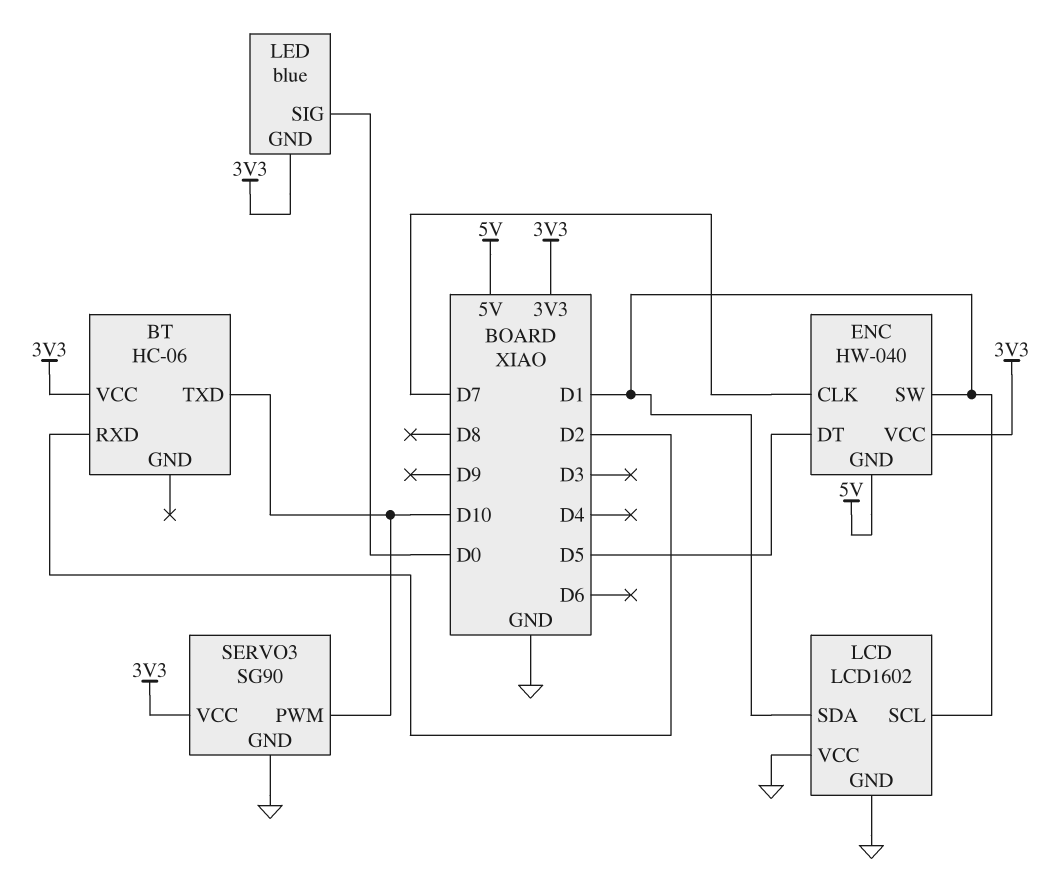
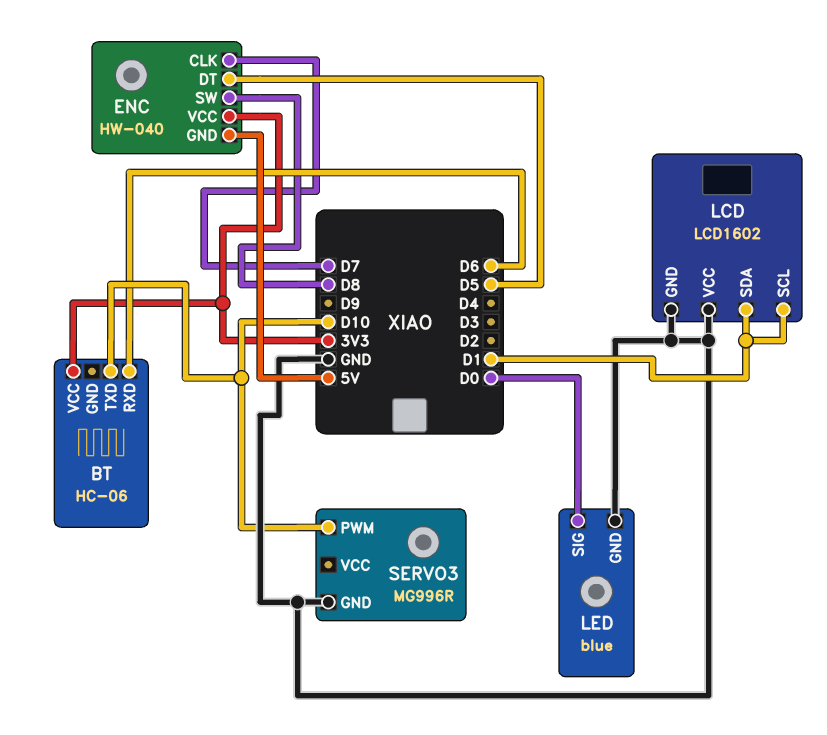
BT pin RXD: D2 -> D6
ENC pin SW: D1 -> D8
LED pin GND: 3V3 -> GND
SERVO3: SG90 -> MG996R
SERVO3 pin VCC: 3V3 -> none

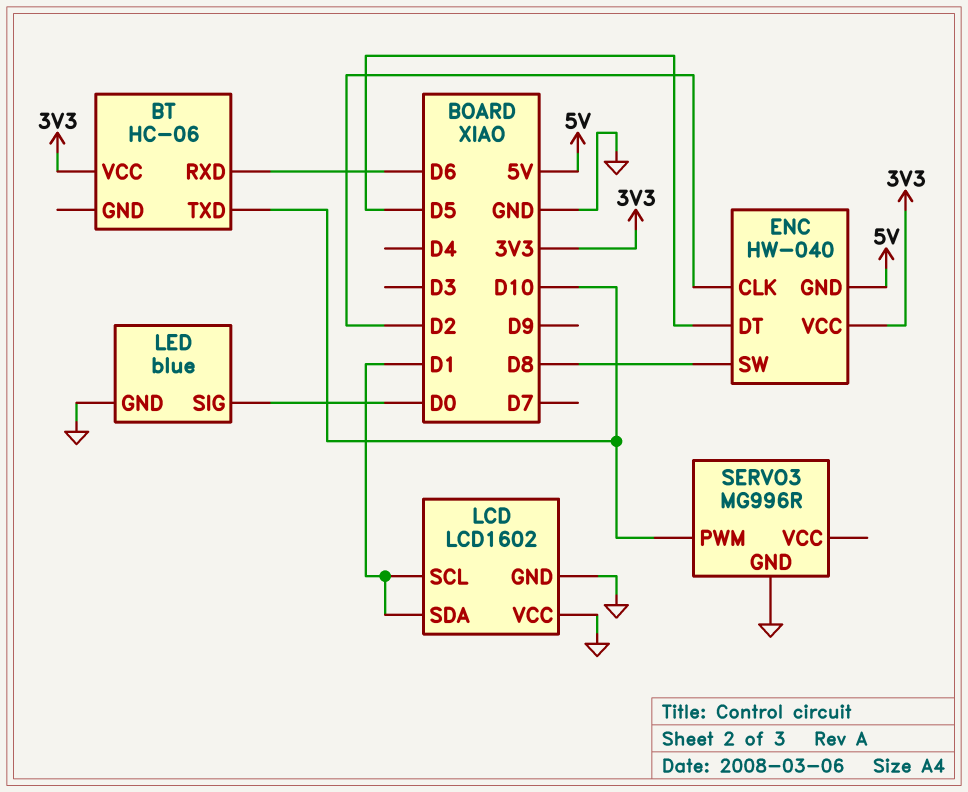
ENC pin CLK: D7 -> D2

